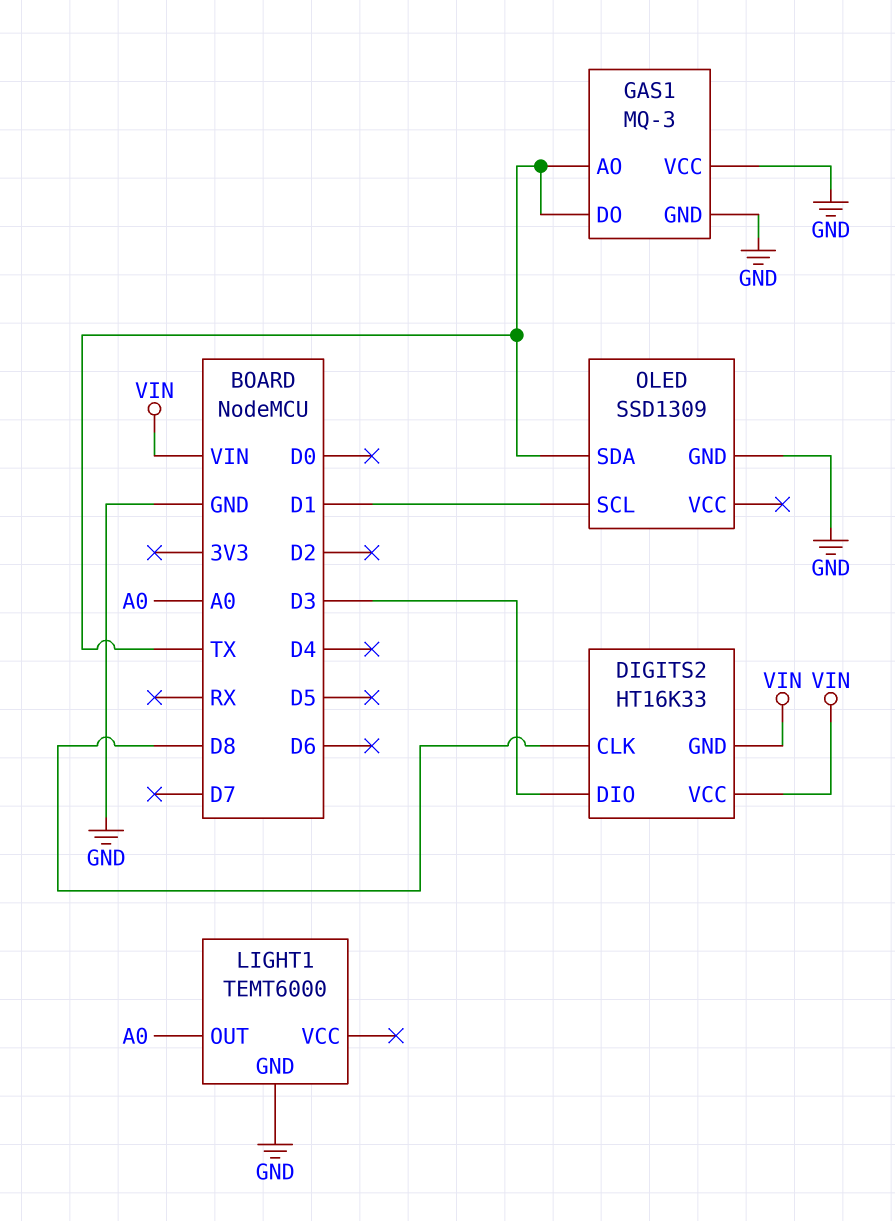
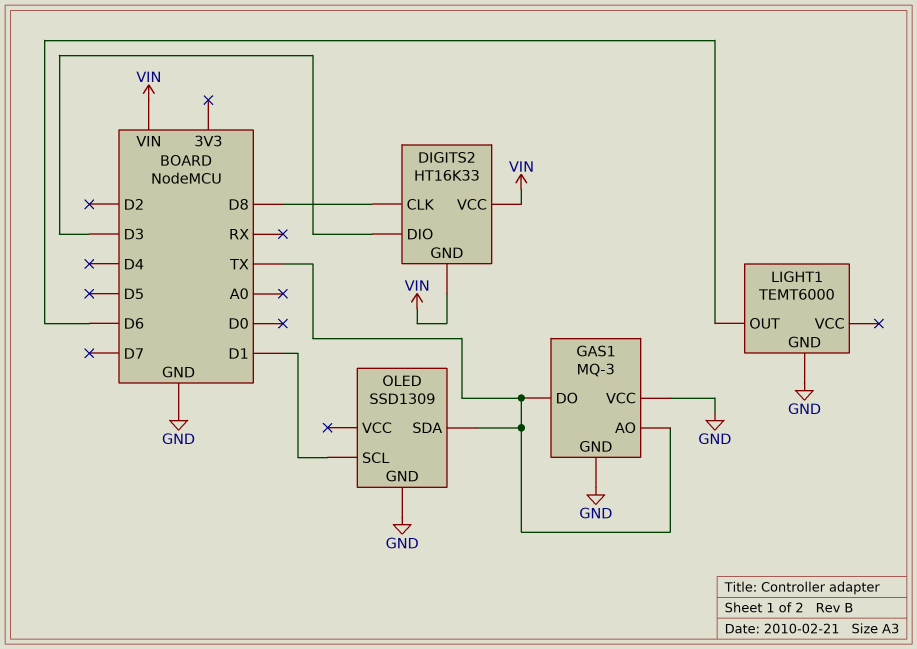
LIGHT1 pin OUT: A0 -> D6

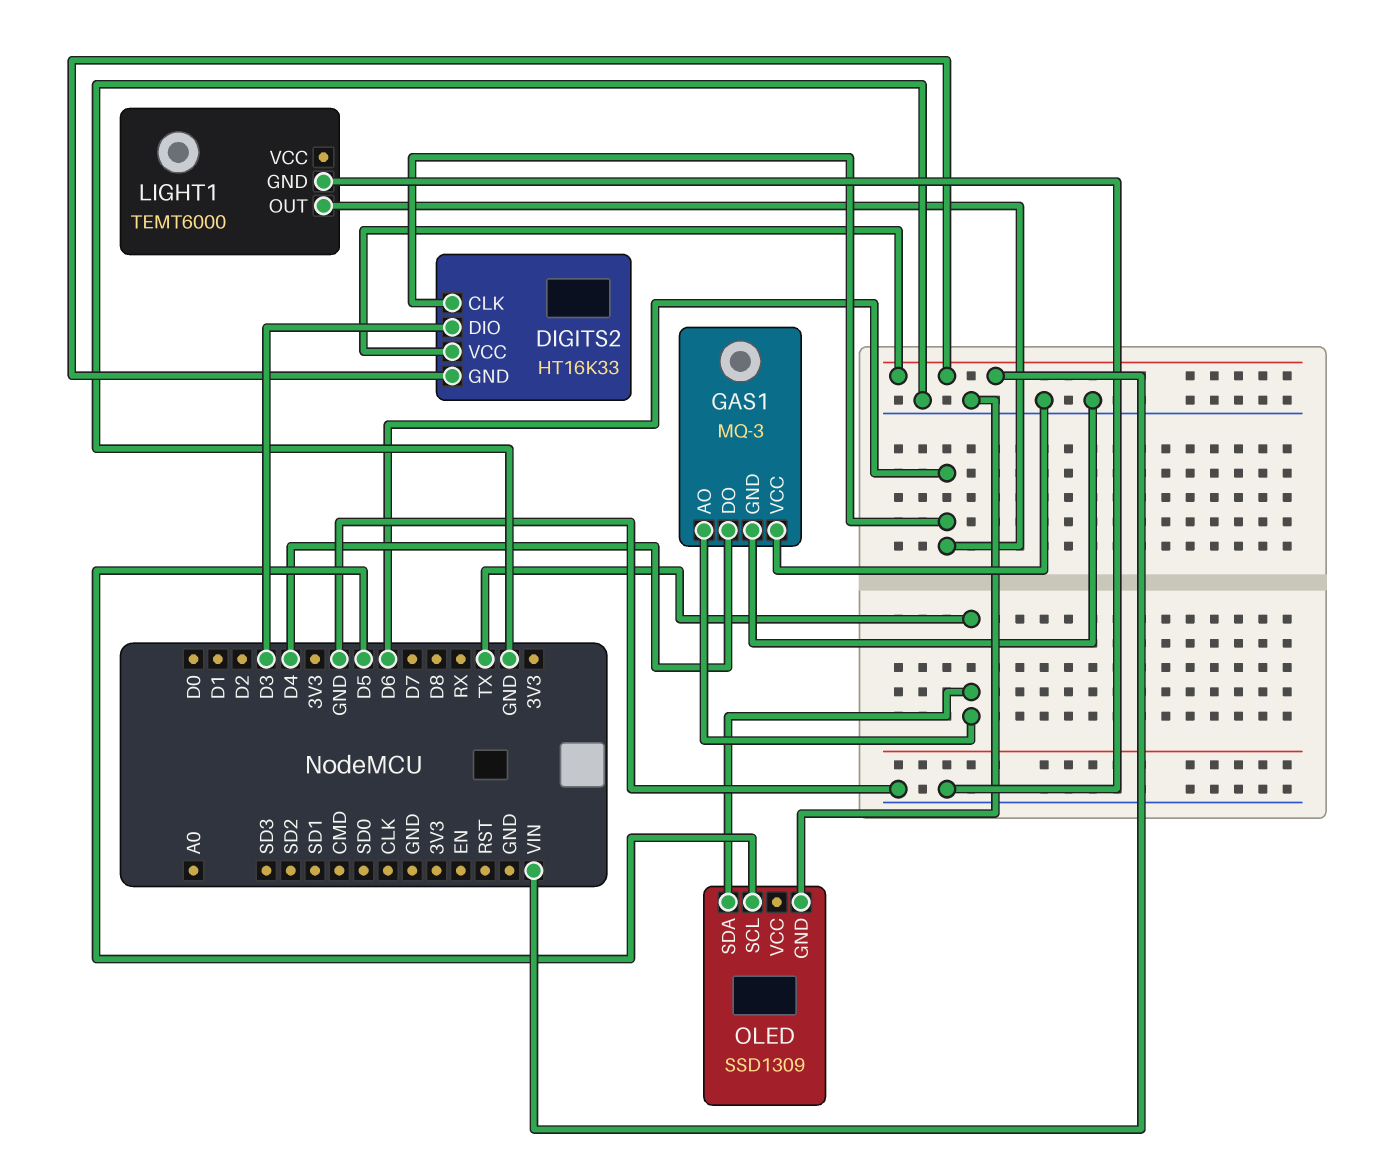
DIGITS2 pin CLK: D8 -> D6
GAS1 pin DO: TX -> D4
OLED pin SCL: D1 -> D5

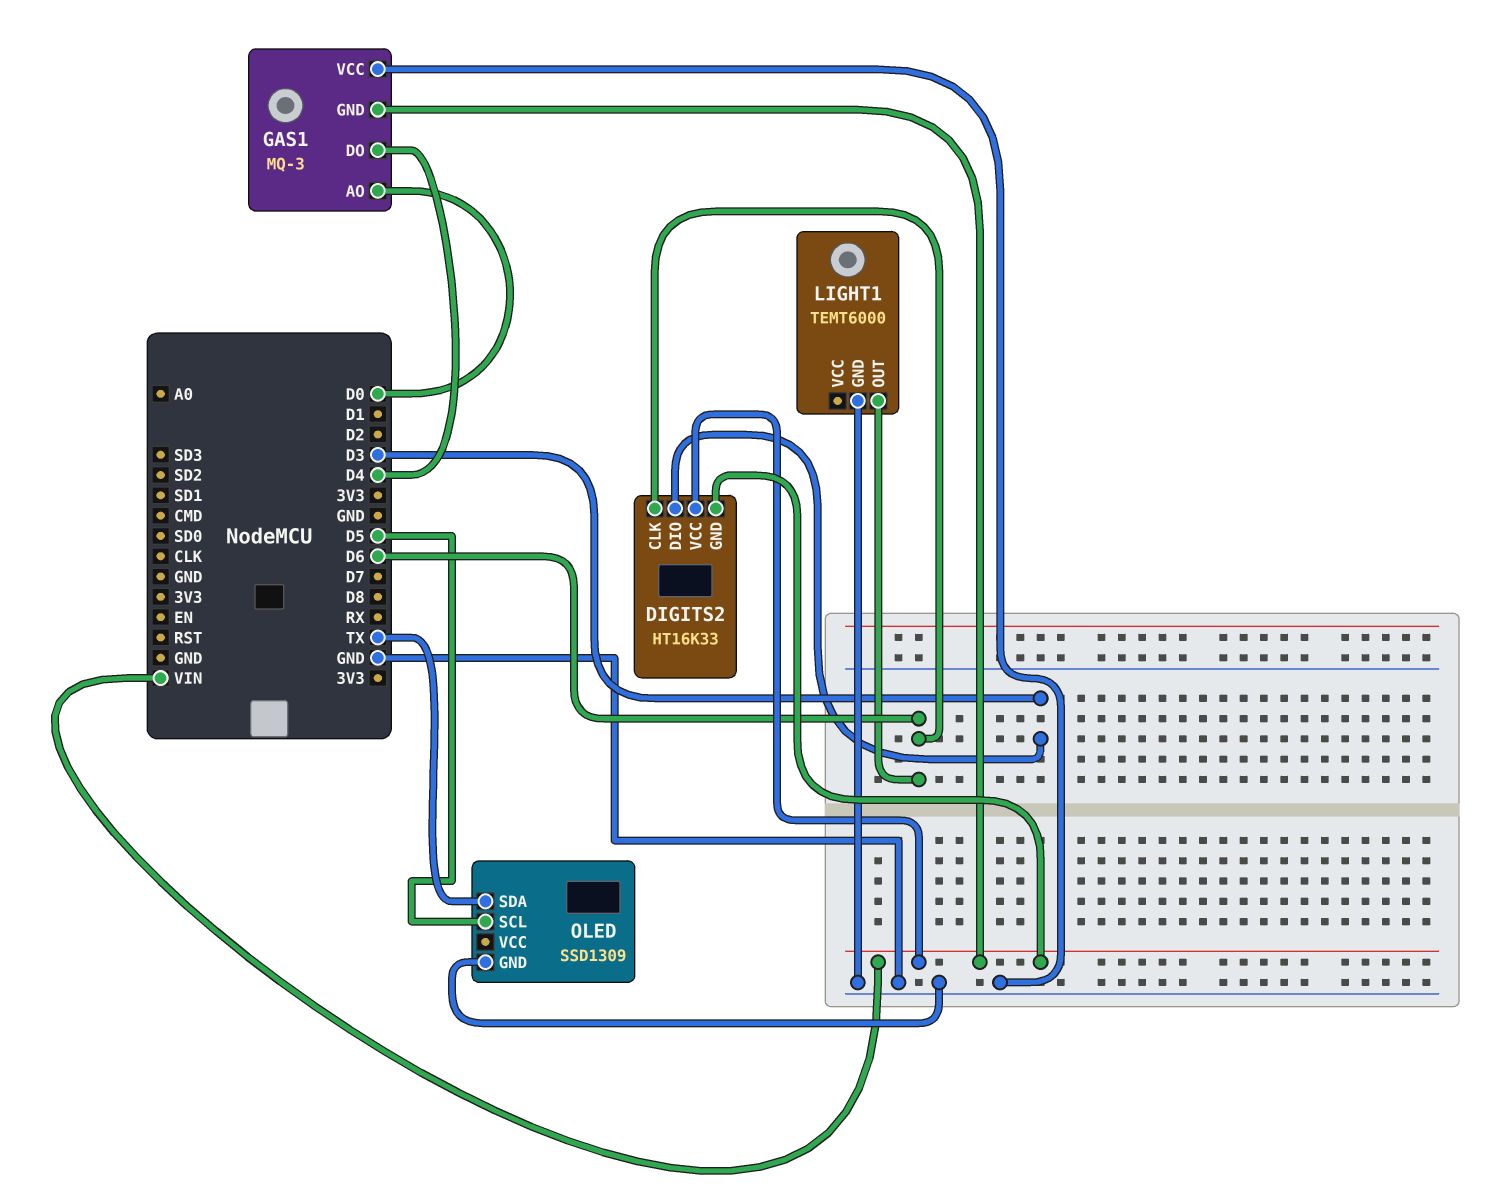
GAS1 pin AO: TX -> D0
GAS1 pin GND: GND -> VIN

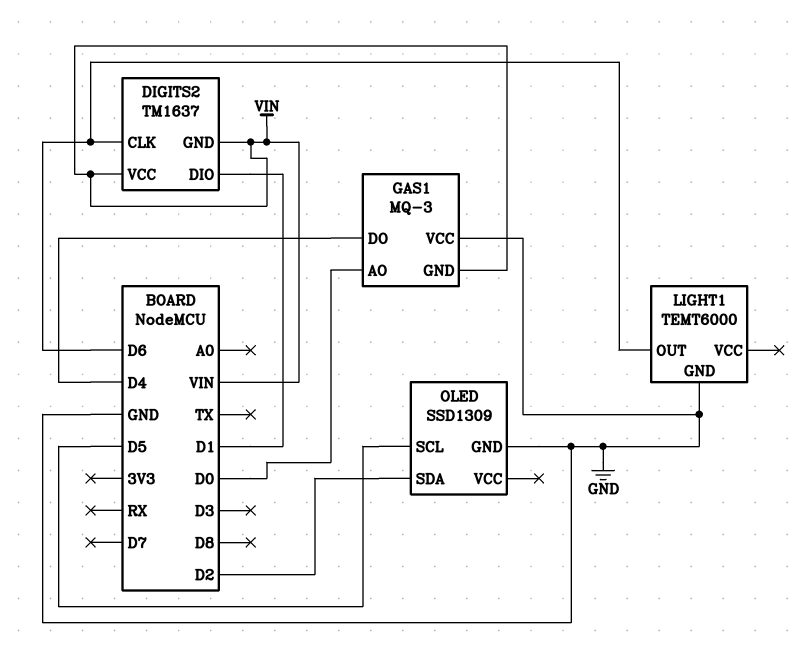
DIGITS2: HT16K33 -> TM1637
DIGITS2 pin DIO: D3 -> D1
OLED pin SDA: TX -> D2

